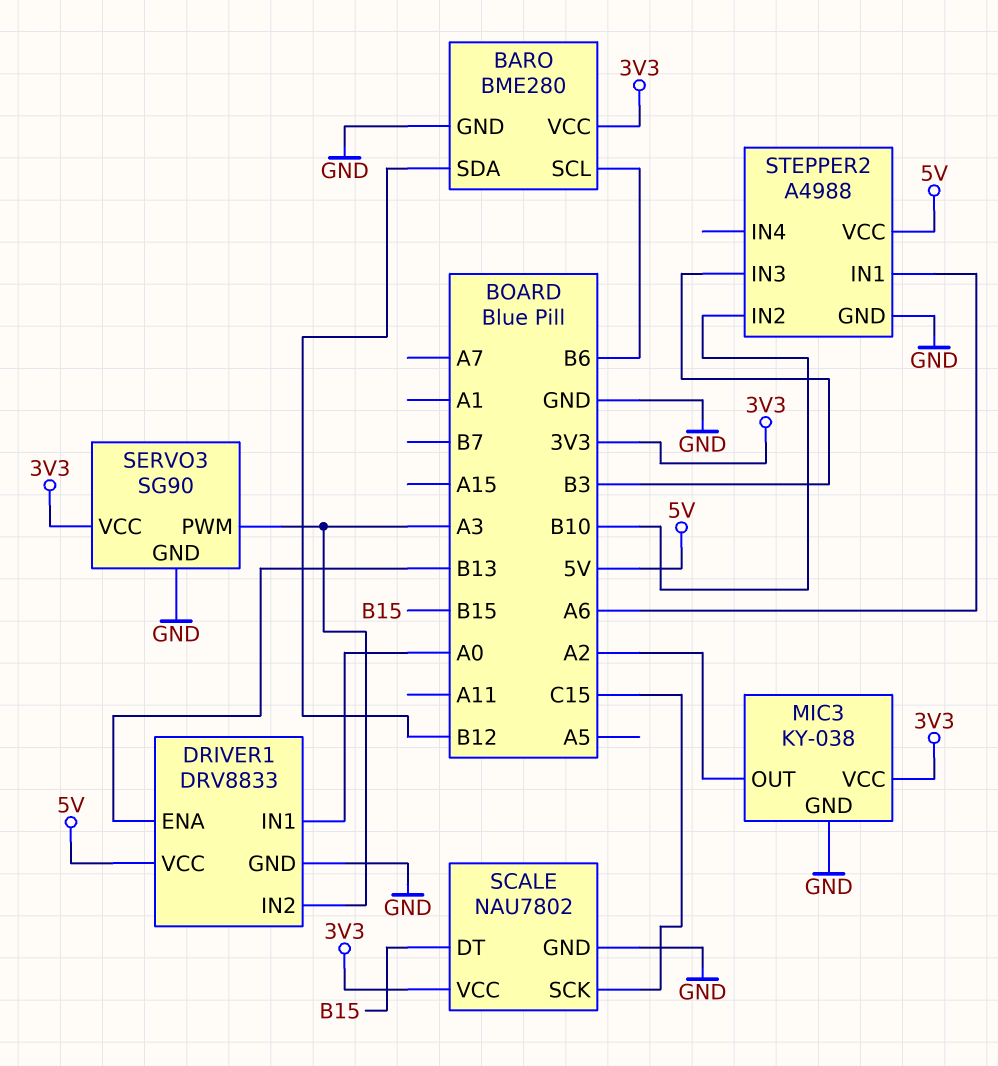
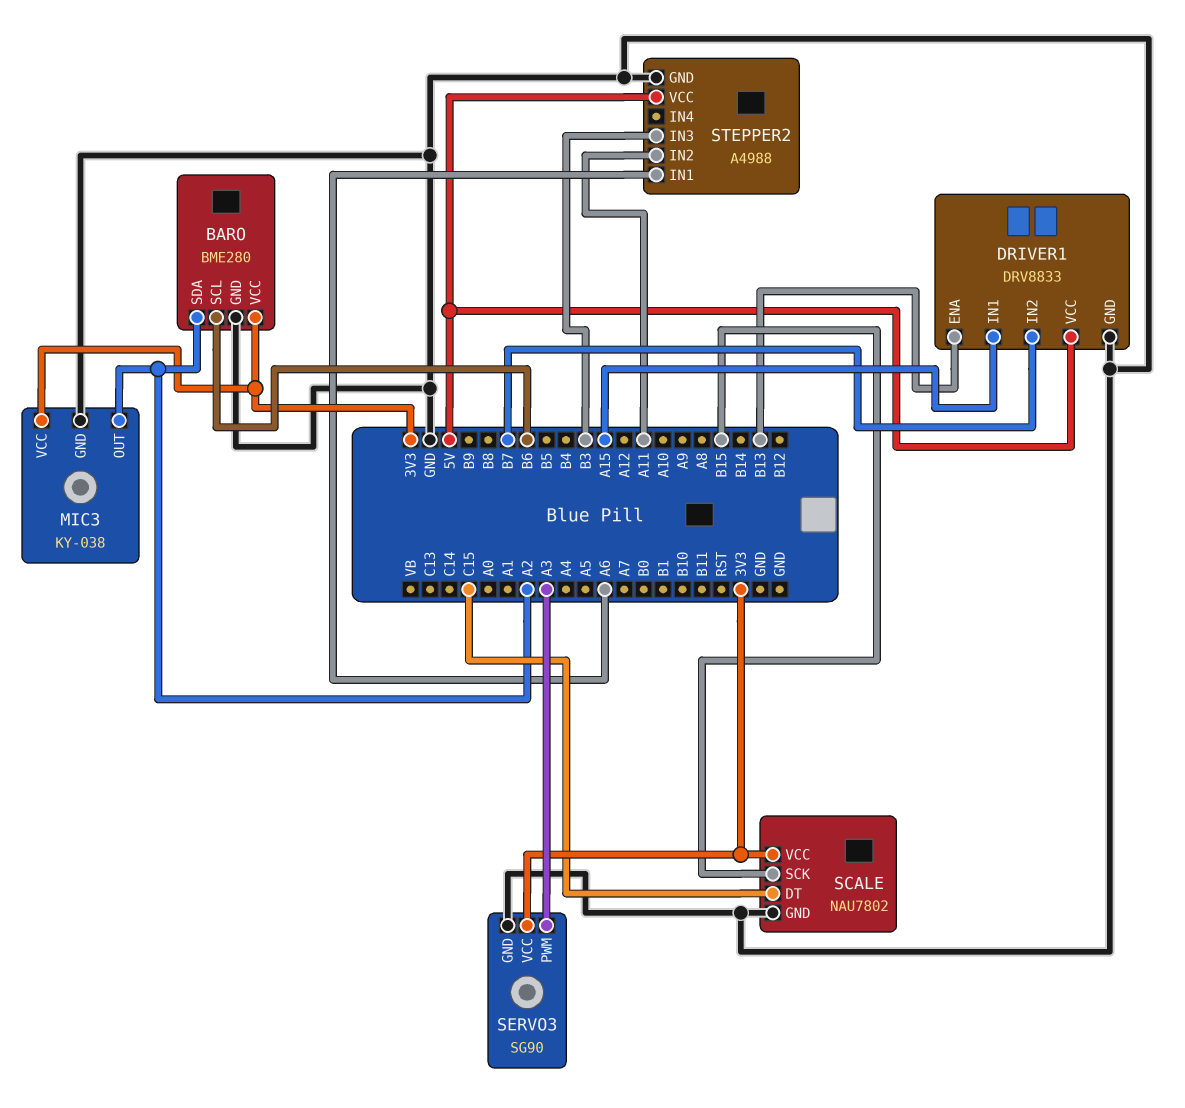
BARO pin SDA: B12 -> A2
DRIVER1 pin IN1: A0 -> A15
DRIVER1 pin IN2: A3 -> B7
SCALE pin DT: B15 -> C15
SCALE pin SCK: C15 -> B15
STEPPER2 pin IN2: B10 -> A11

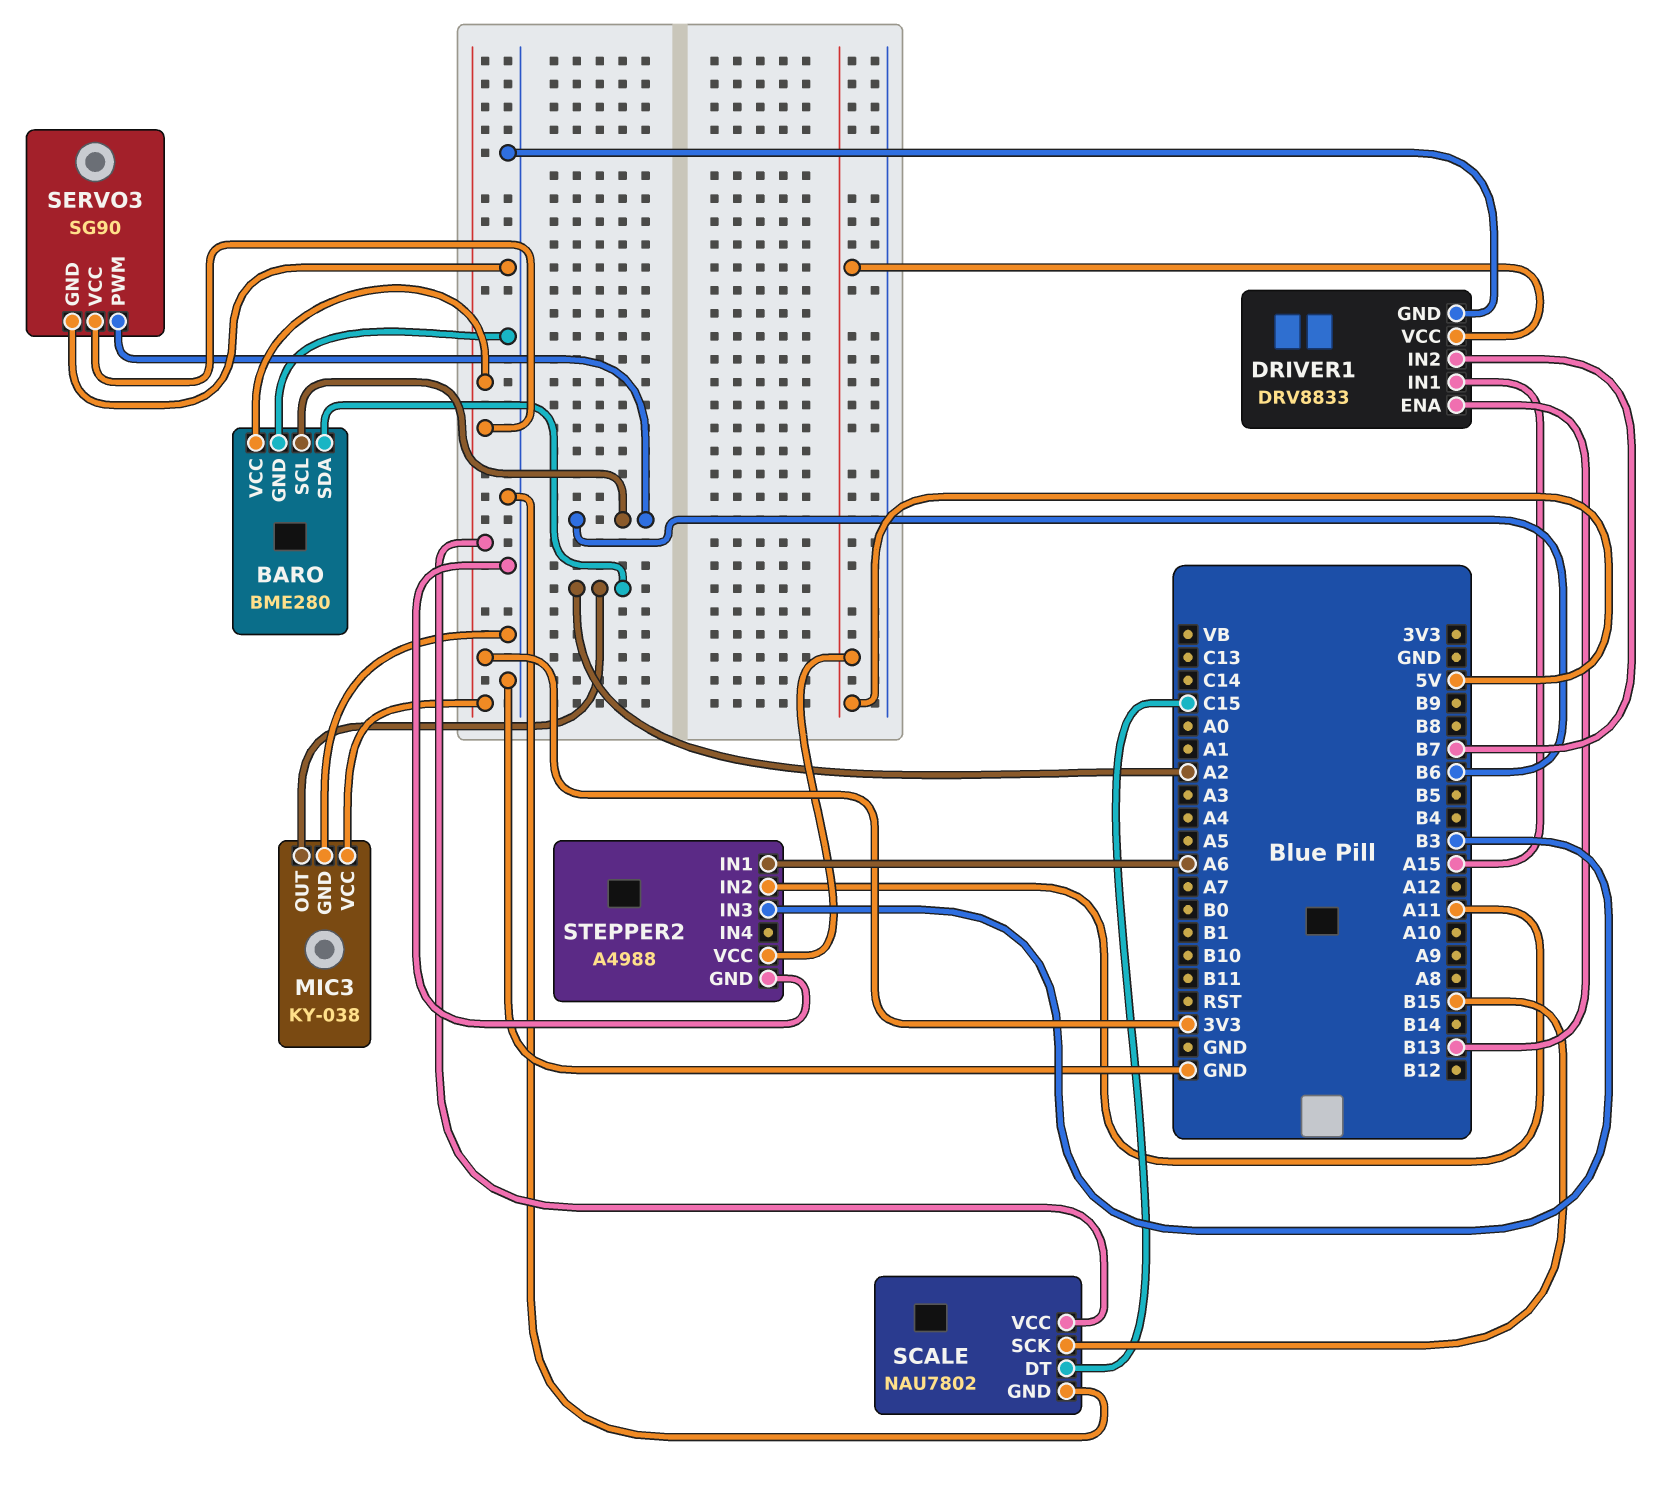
SERVO3 pin PWM: A3 -> B6

